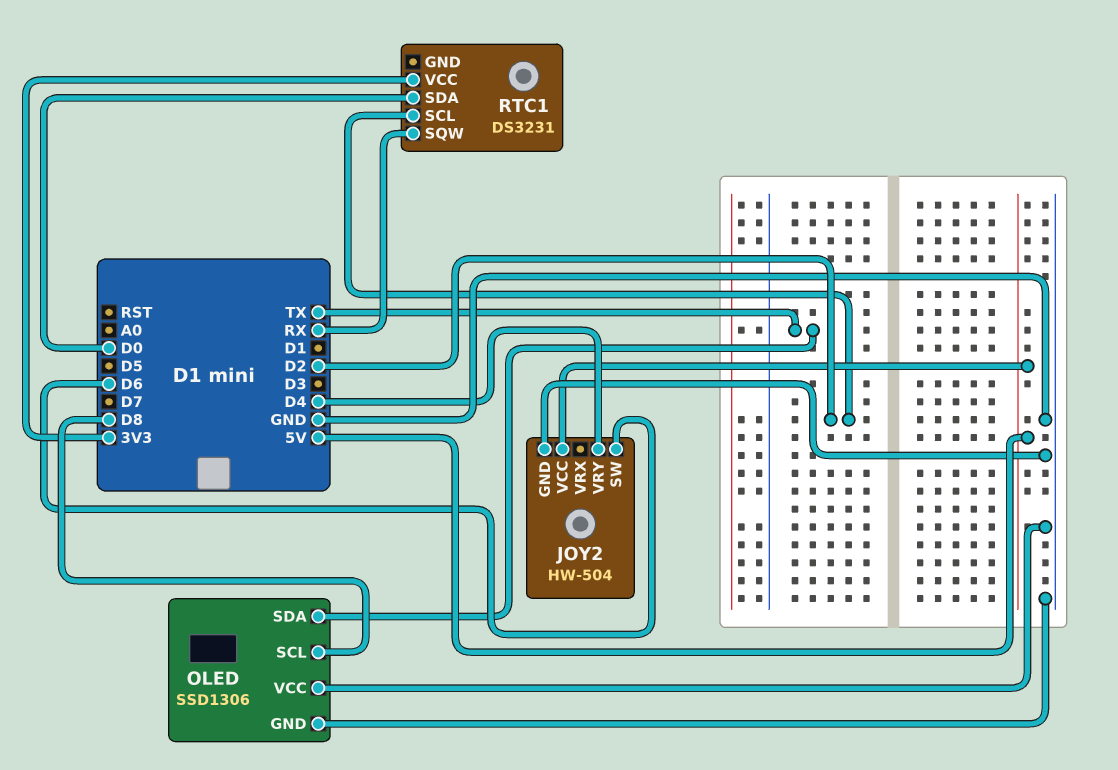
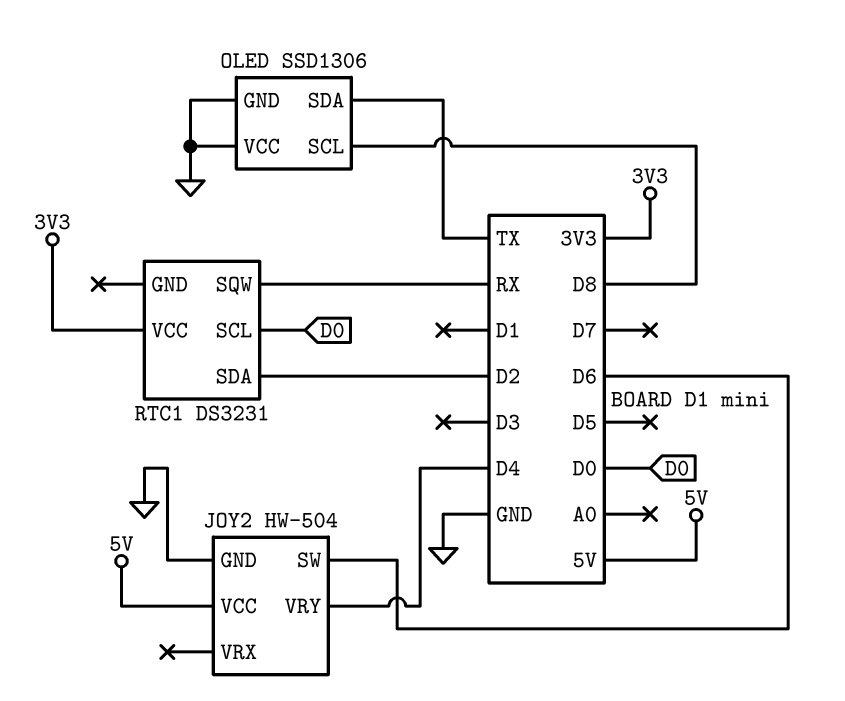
RTC1 pin SCL: D2 -> D0
RTC1 pin SDA: D0 -> D2

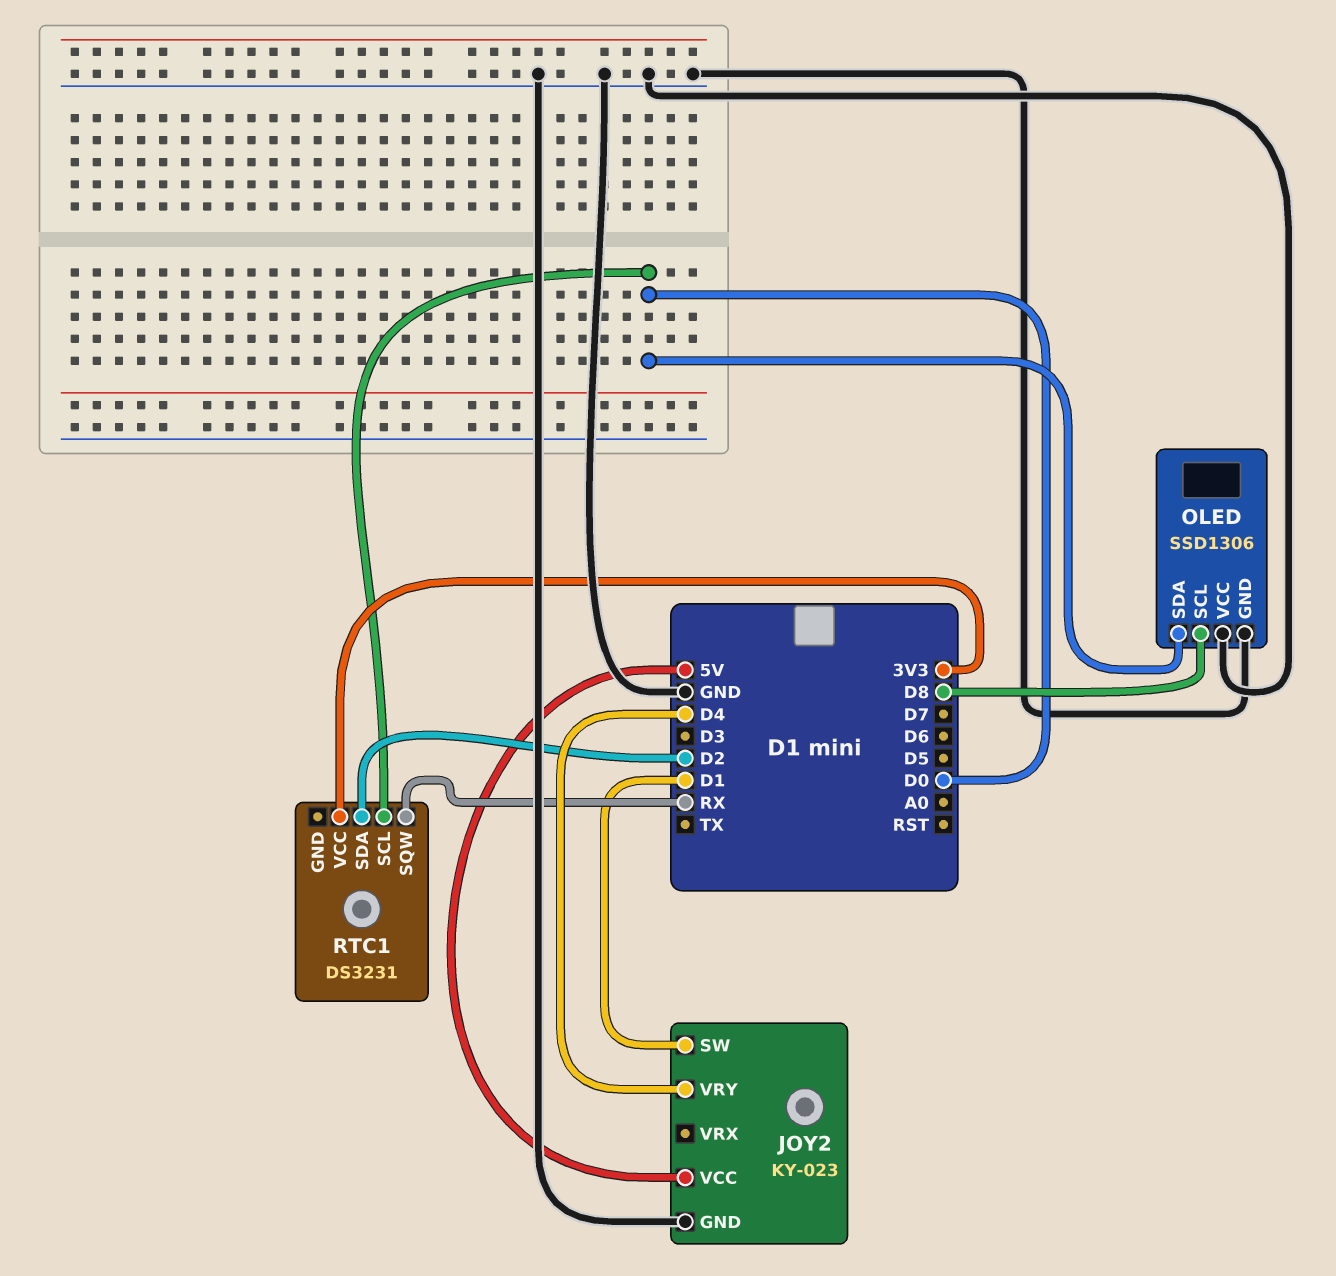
JOY2: HW-504 -> KY-023
JOY2 pin SW: D6 -> D1
OLED pin SDA: TX -> D0

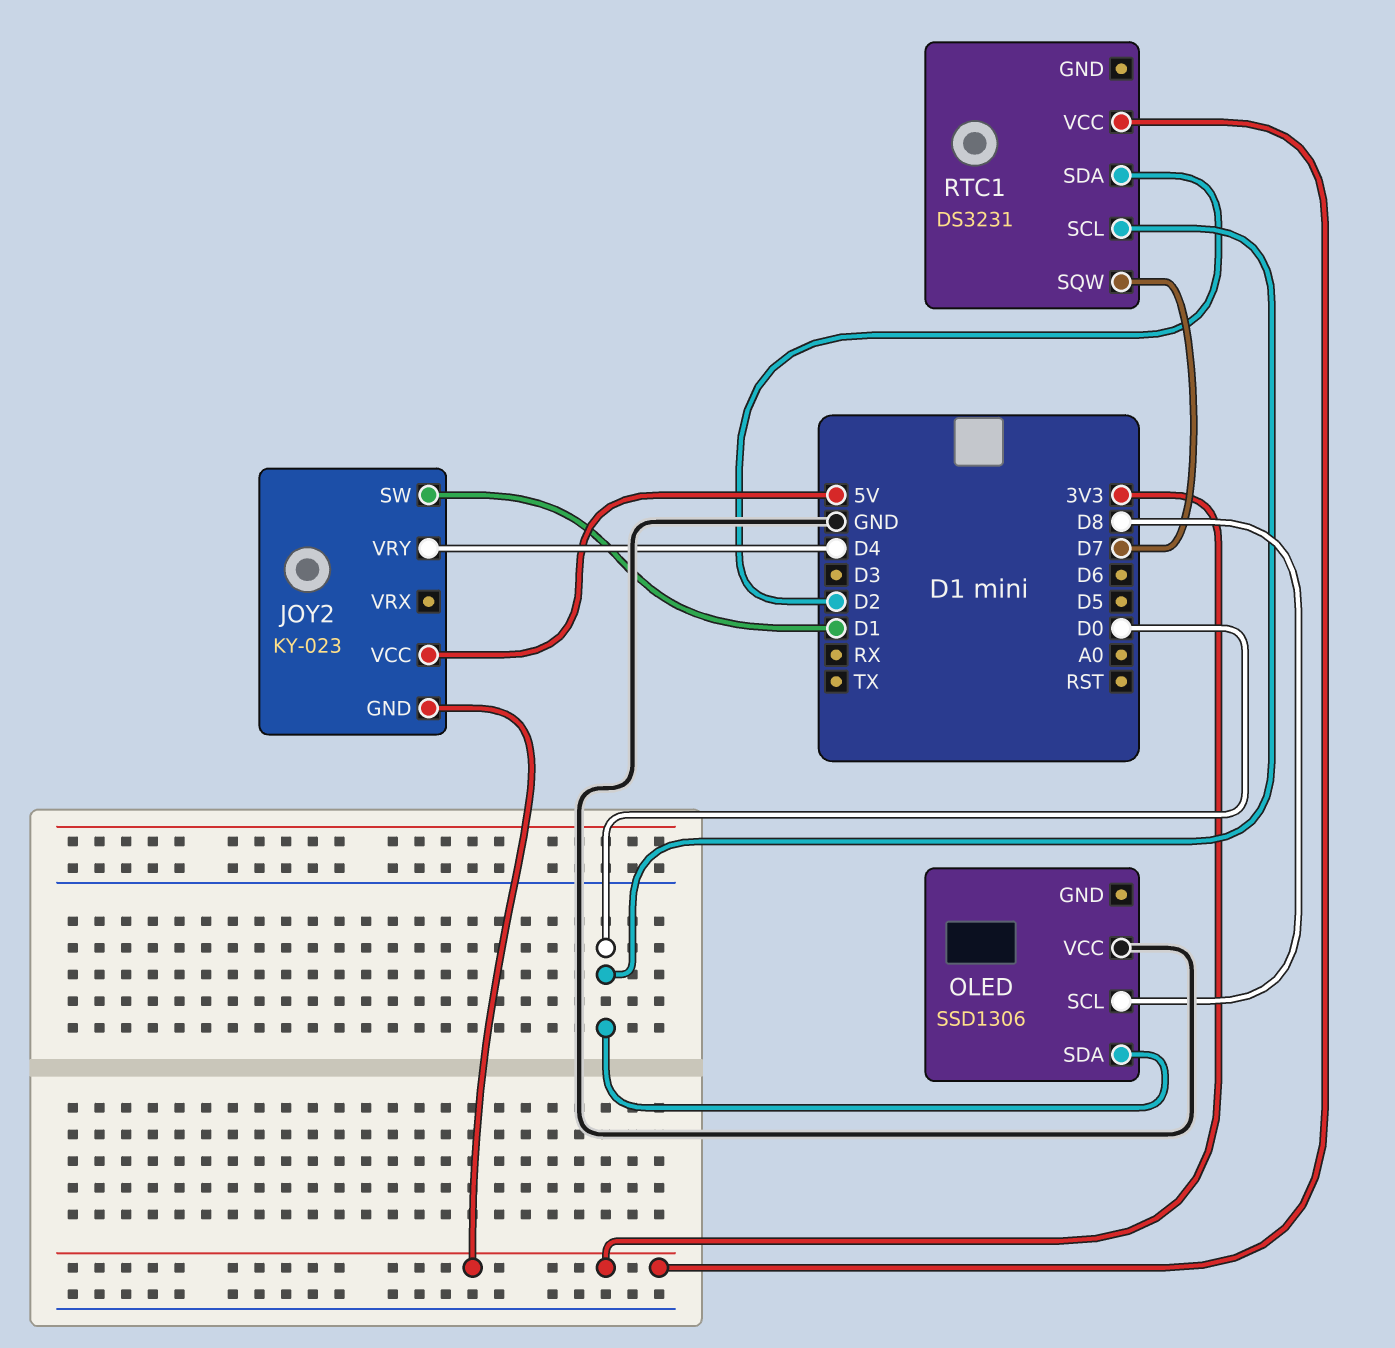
JOY2 pin GND: GND -> 3V3
OLED pin GND: GND -> none
RTC1 pin SQW: RX -> D7

